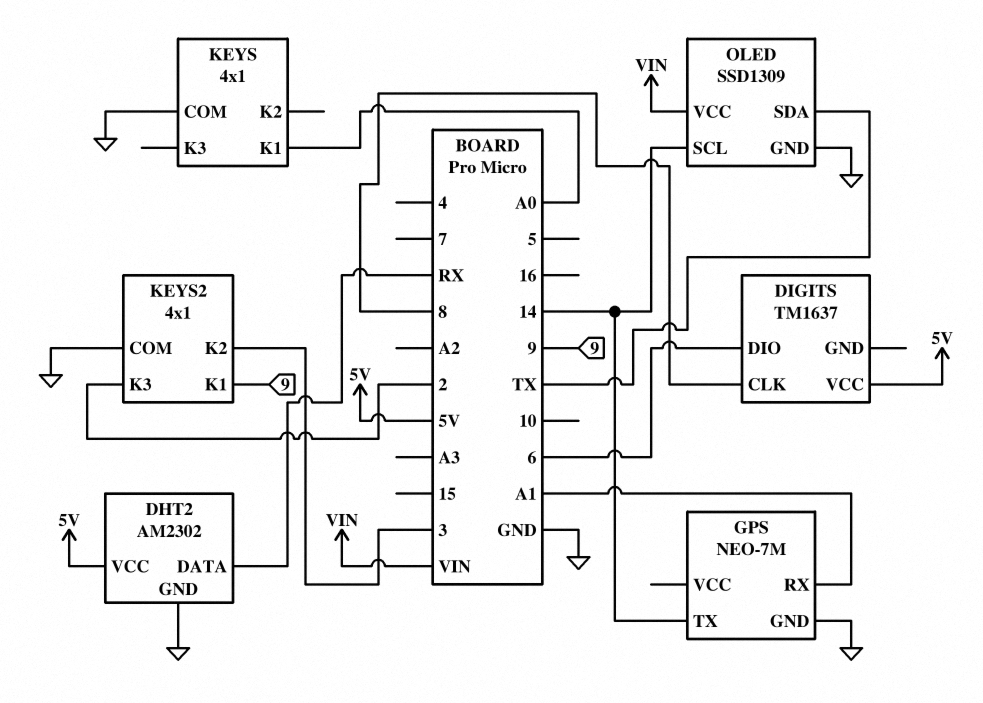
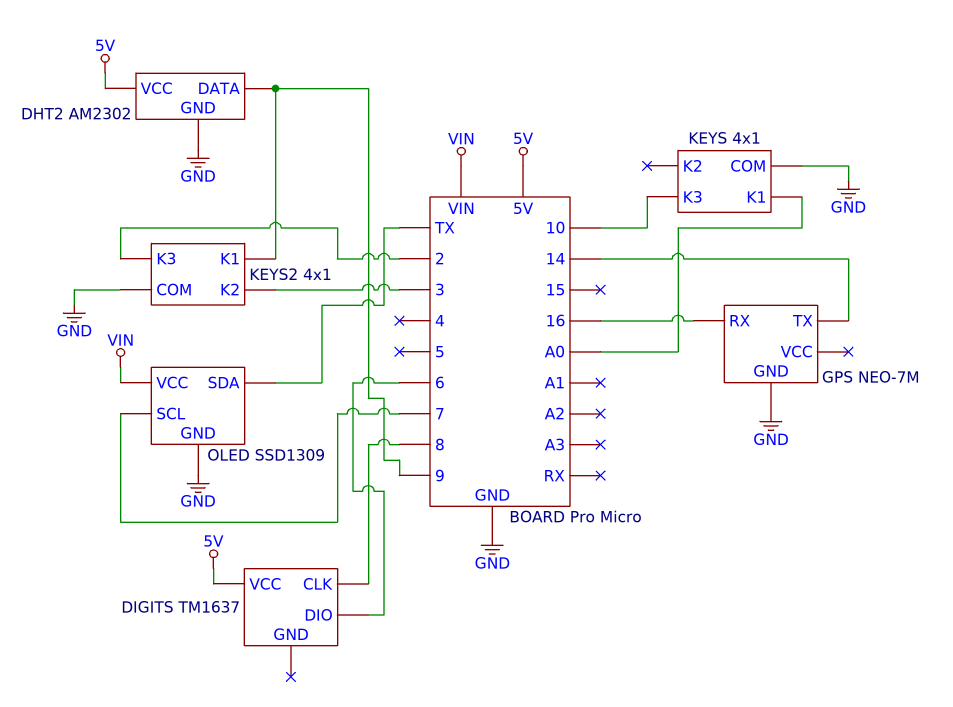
DHT2 pin DATA: RX -> 9
GPS pin RX: A1 -> 16
KEYS pin K3: none -> 10
OLED pin SCL: 14 -> 7

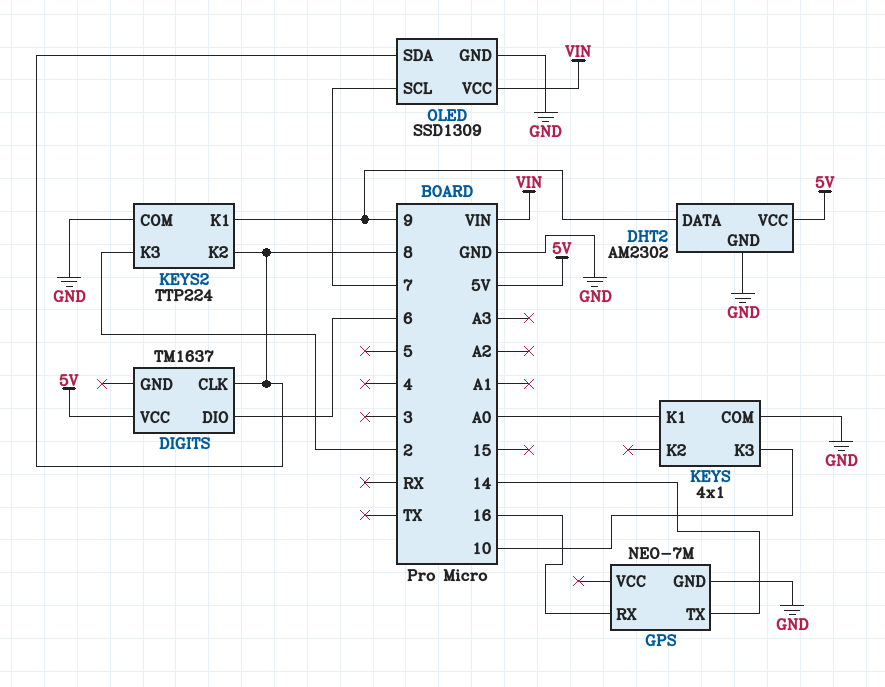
KEYS2: 4x1 -> TTP224
KEYS2 pin K2: 3 -> 8
OLED pin SDA: TX -> 8

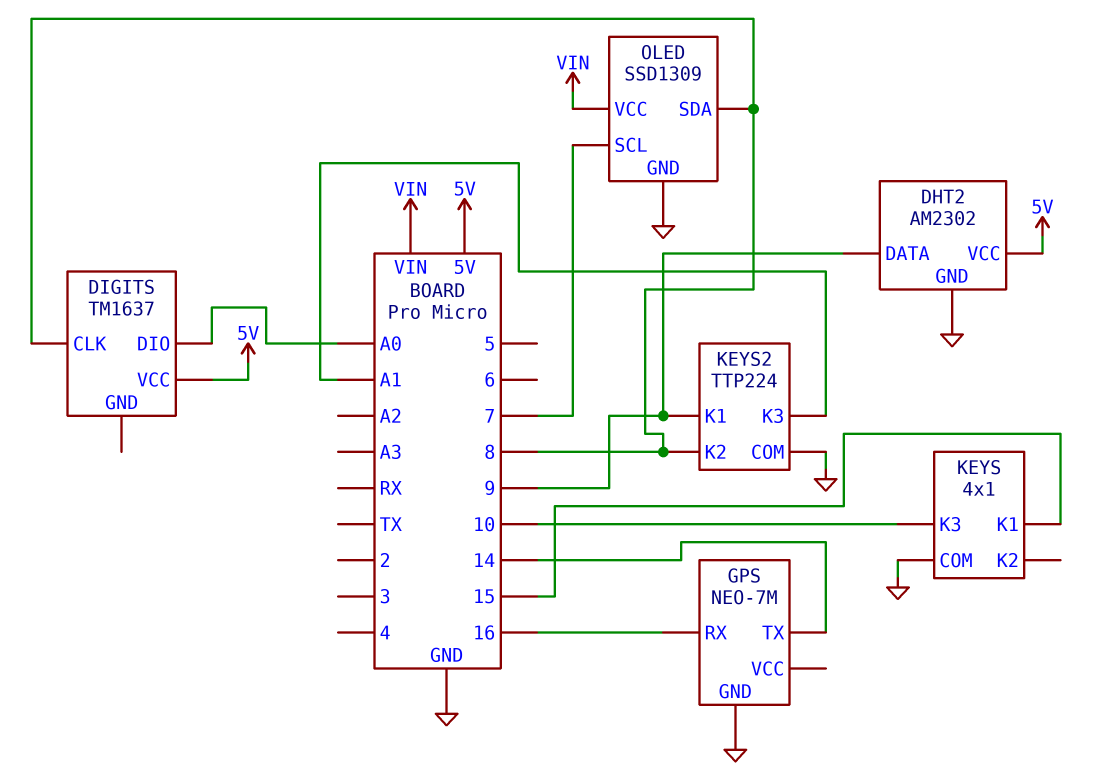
DIGITS pin DIO: 6 -> A0
KEYS pin K1: A0 -> 15
KEYS2 pin K3: 2 -> A1

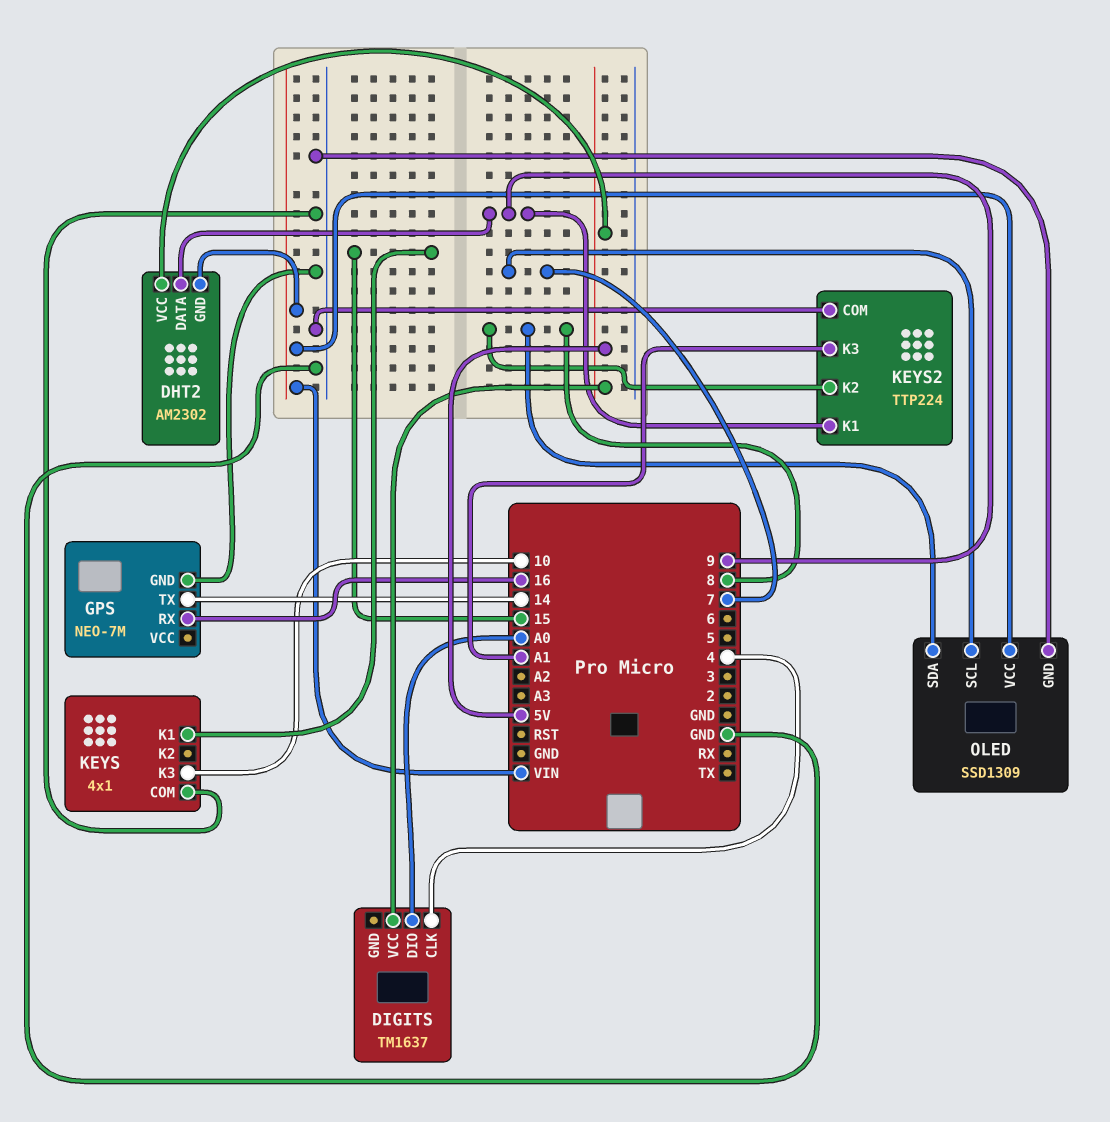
DHT2 pin GND: GND -> VIN
DIGITS pin CLK: 8 -> 4

